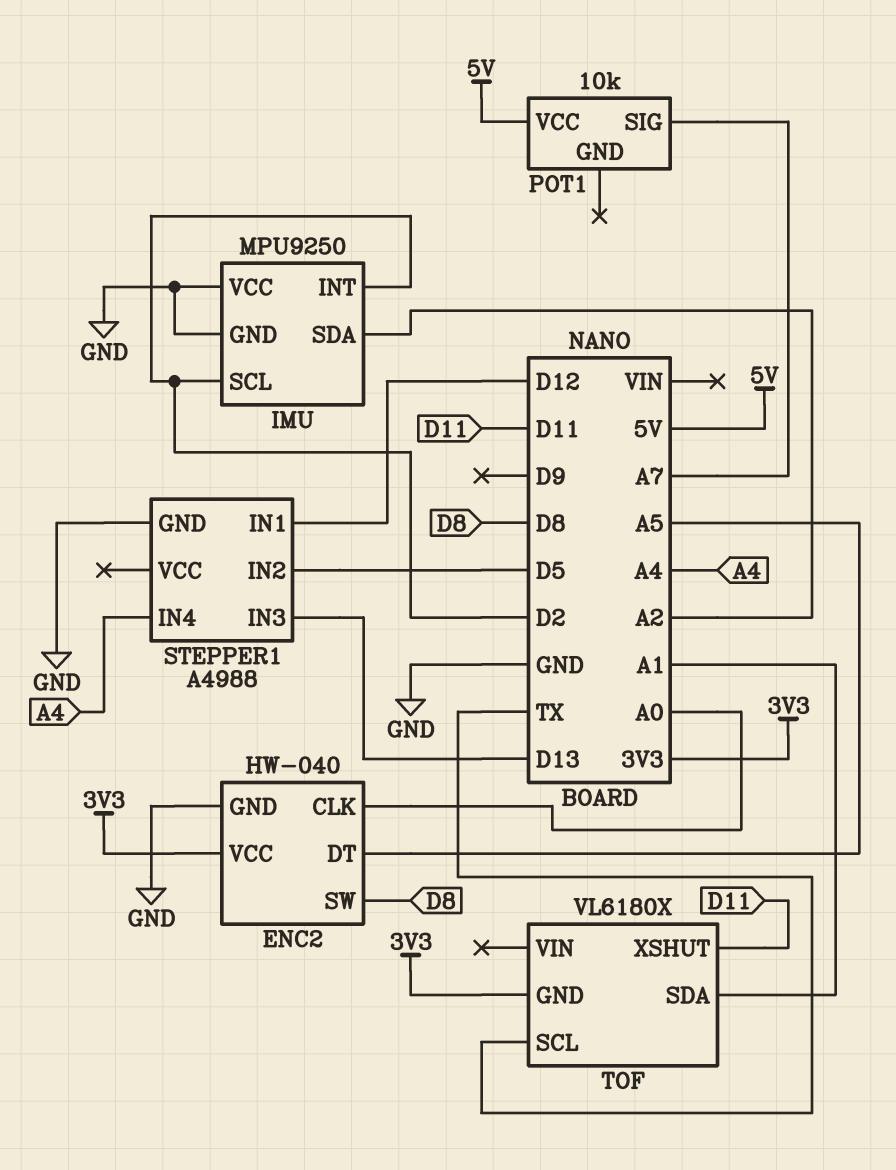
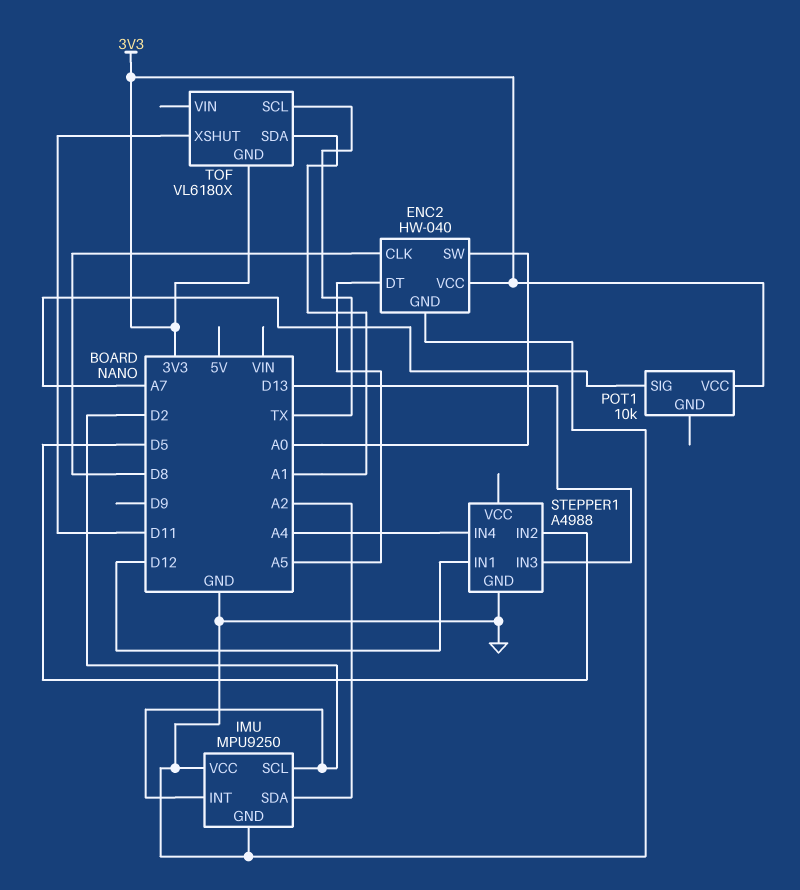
ENC2 pin CLK: A0 -> D8
ENC2 pin SW: D8 -> A0
POT1 pin VCC: 5V -> 3V3

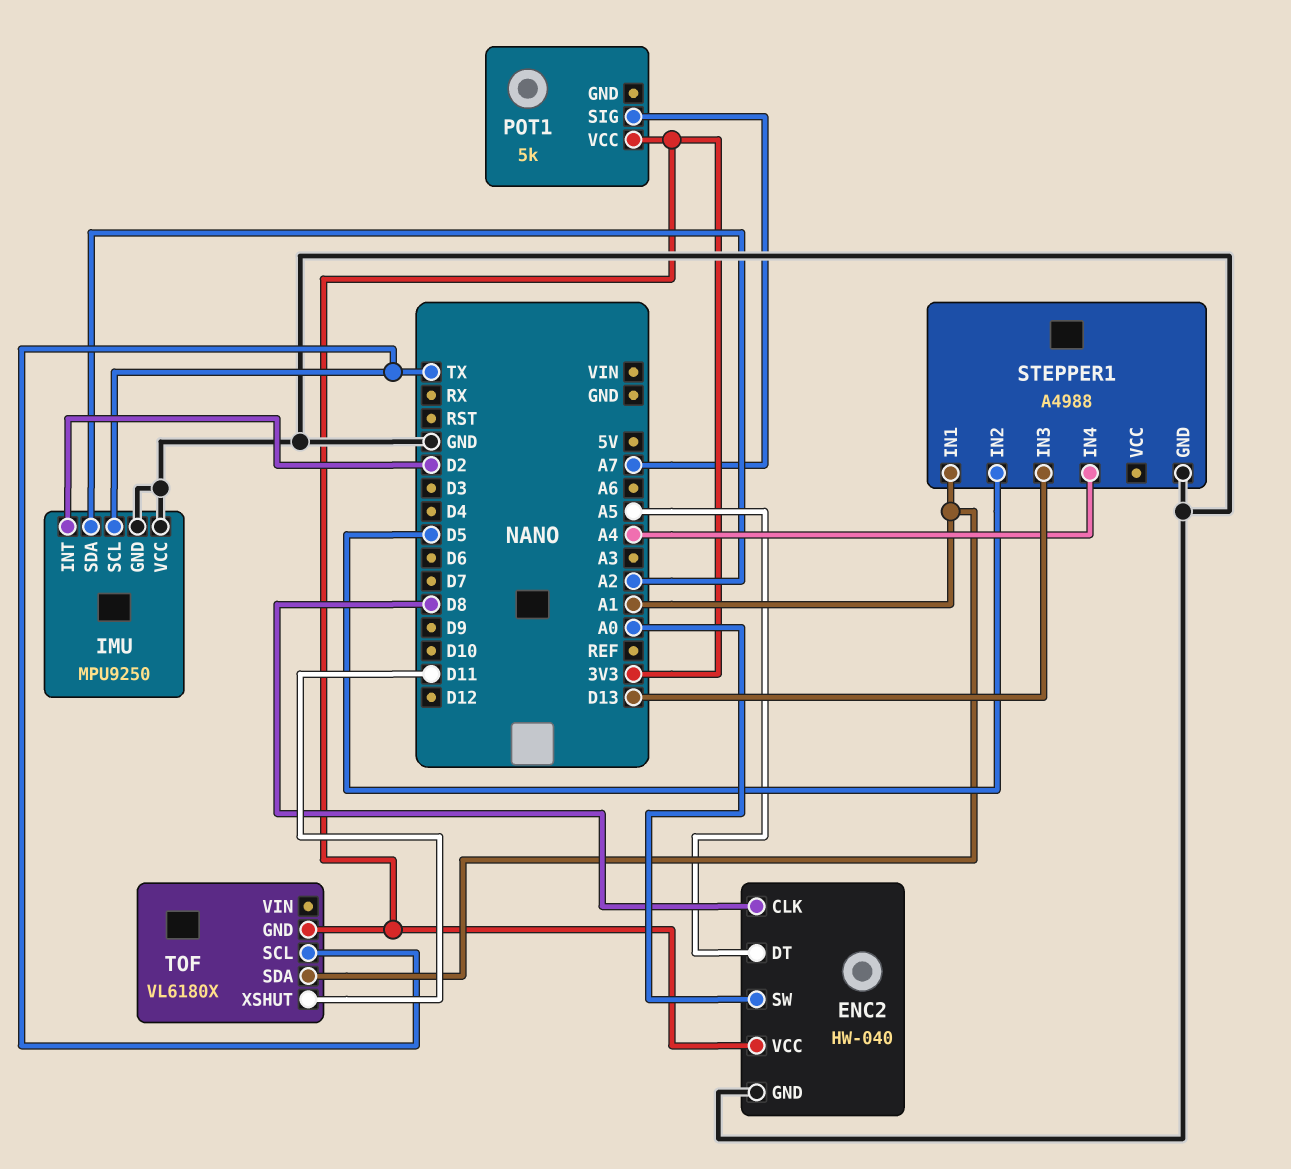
IMU pin SCL: D2 -> TX
POT1: 10k -> 5k
STEPPER1 pin IN1: D12 -> A1

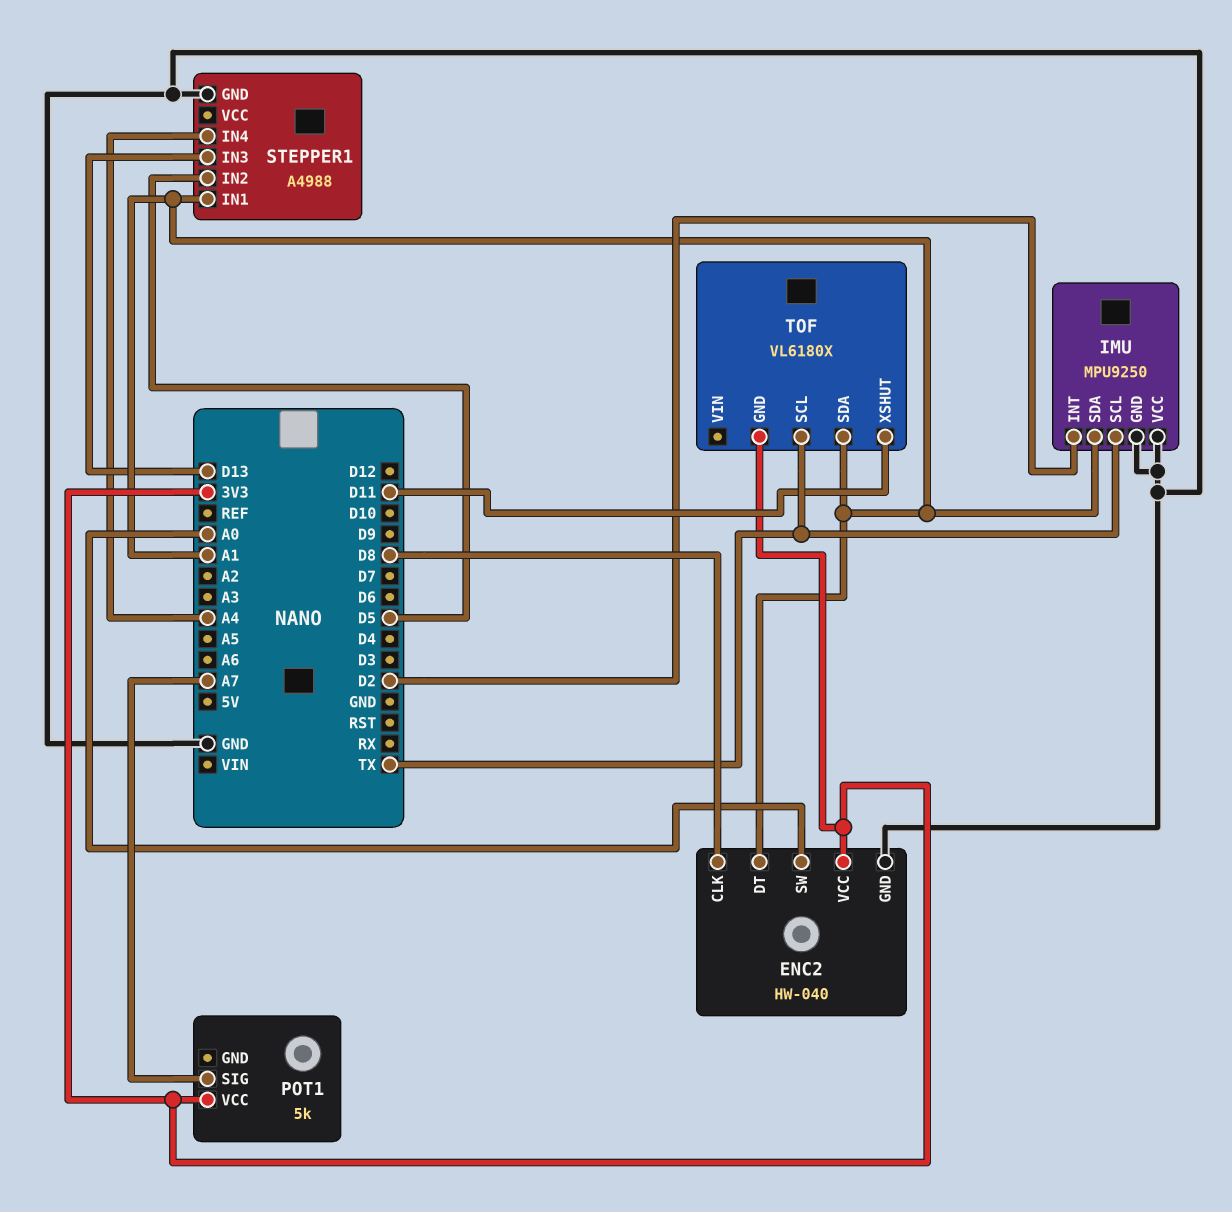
ENC2 pin DT: A5 -> A1
IMU pin SDA: A2 -> A1

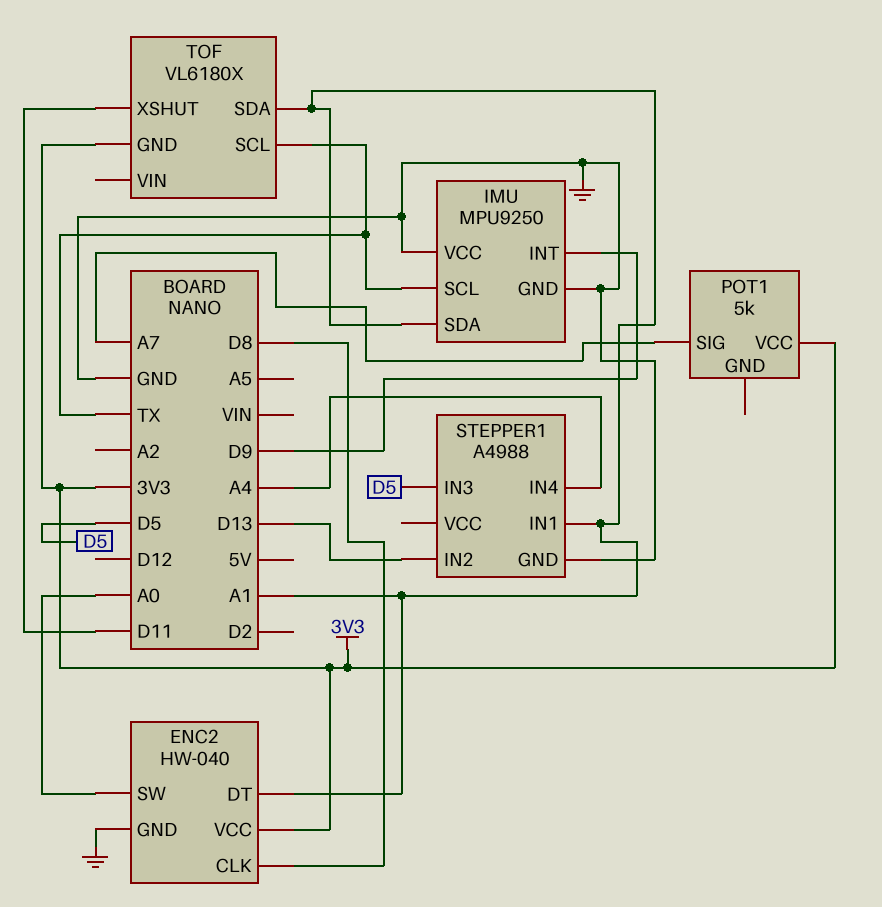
IMU pin INT: D2 -> D9
STEPPER1 pin IN2: D5 -> D13
STEPPER1 pin IN3: D13 -> D5

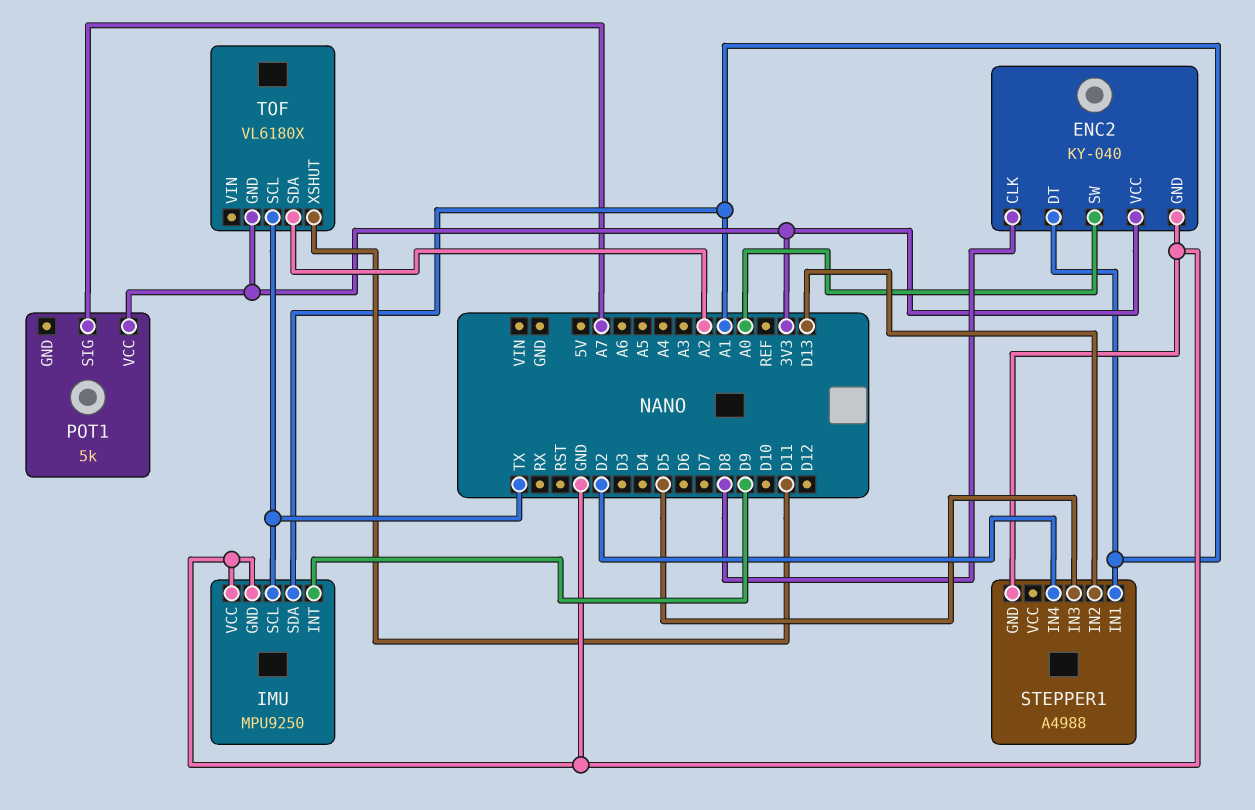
ENC2: HW-040 -> KY-040
STEPPER1 pin IN4: A4 -> D2
TOF pin SDA: A1 -> A2

